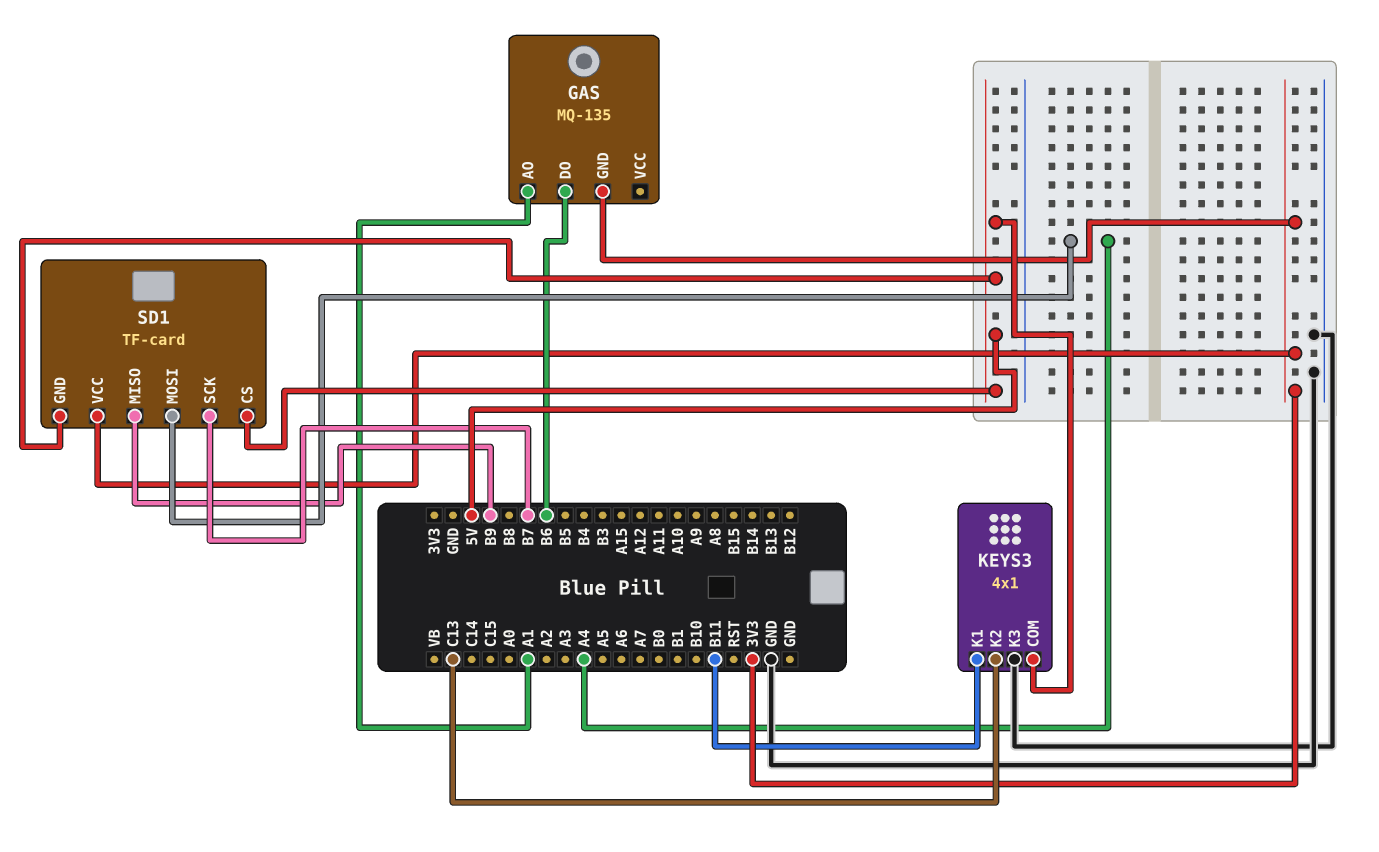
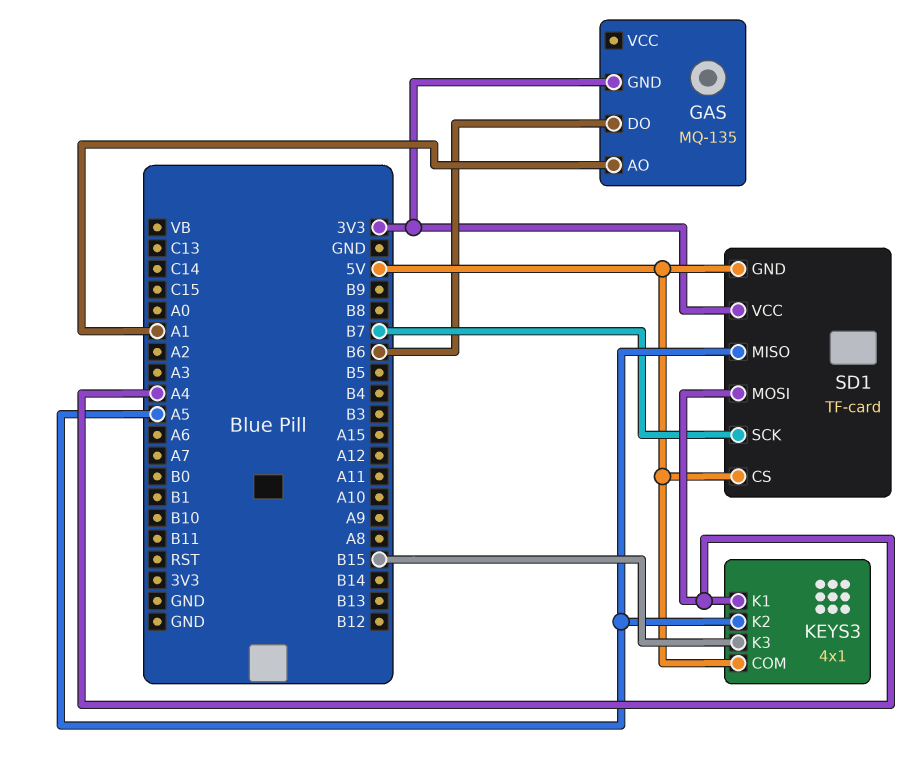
KEYS3 pin K1: B11 -> A4
KEYS3 pin K2: C13 -> A5
KEYS3 pin K3: GND -> B15
SD1 pin MISO: B9 -> A5

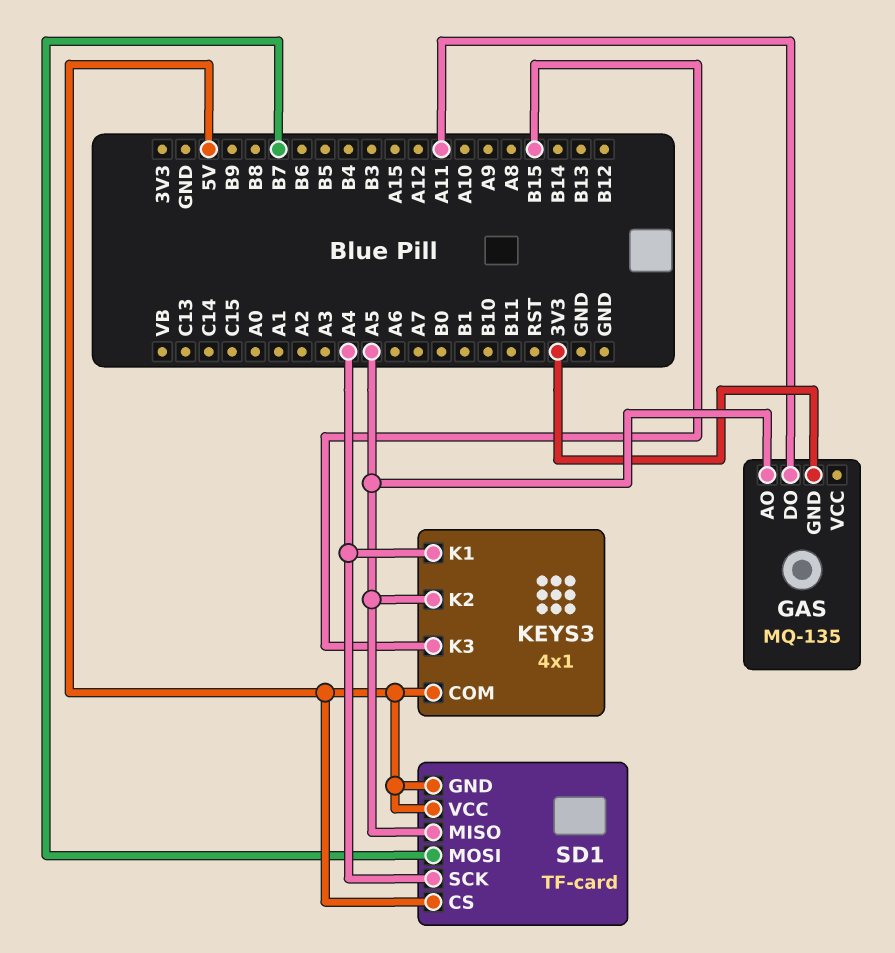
GAS pin AO: A1 -> A5
GAS pin DO: B6 -> A11
SD1 pin MOSI: A4 -> B7
SD1 pin SCK: B7 -> A4
SD1 pin VCC: 3V3 -> 5V

